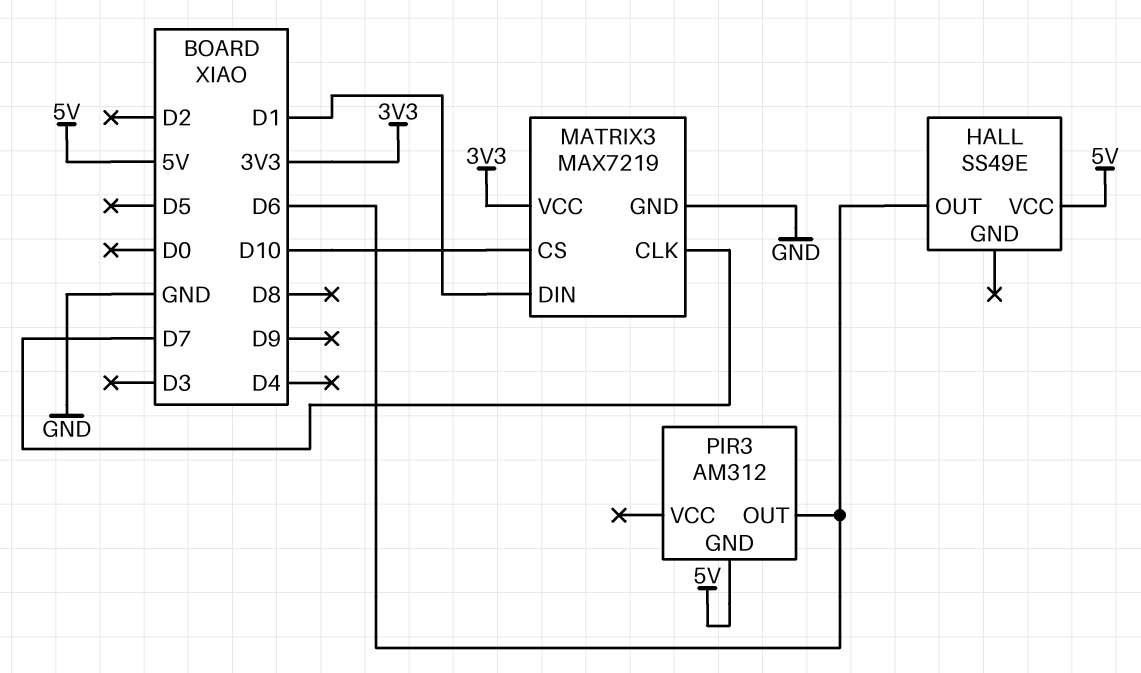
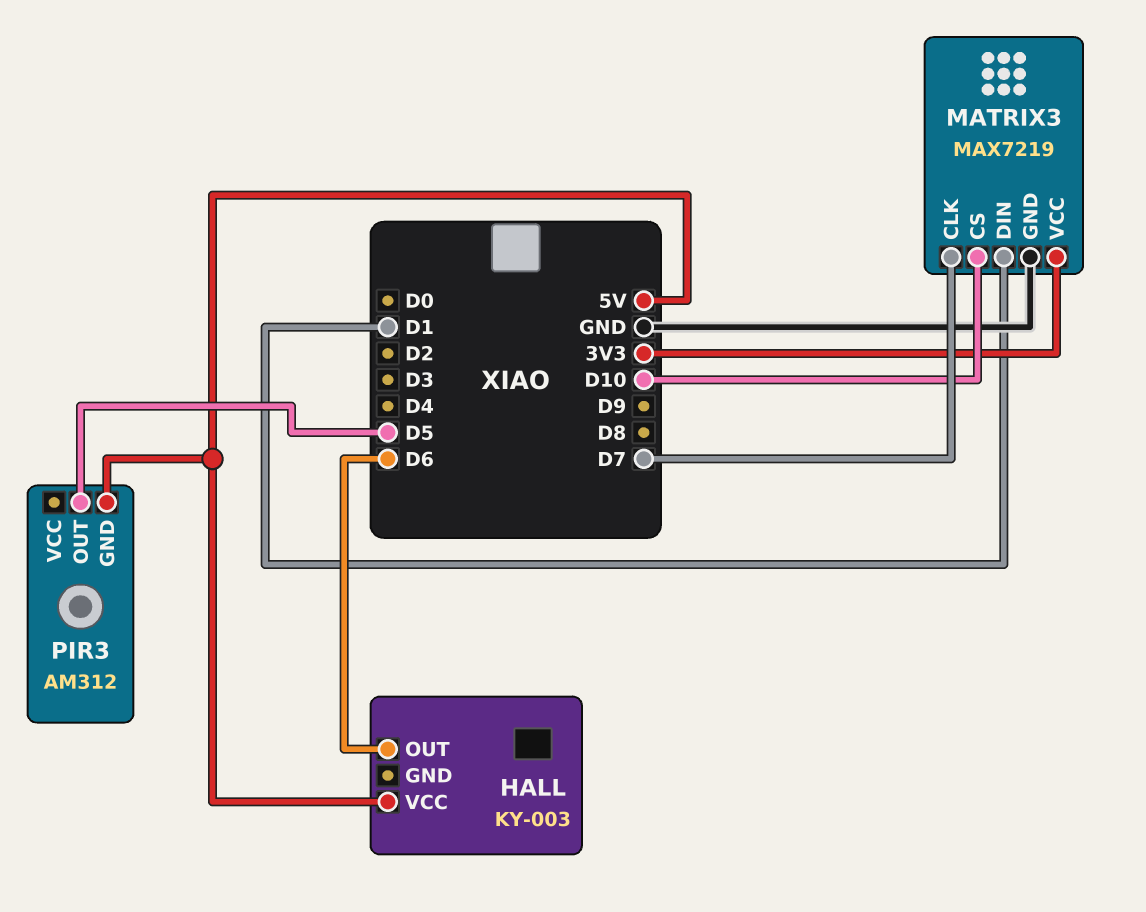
HALL: SS49E -> KY-003
PIR3 pin OUT: D6 -> D5

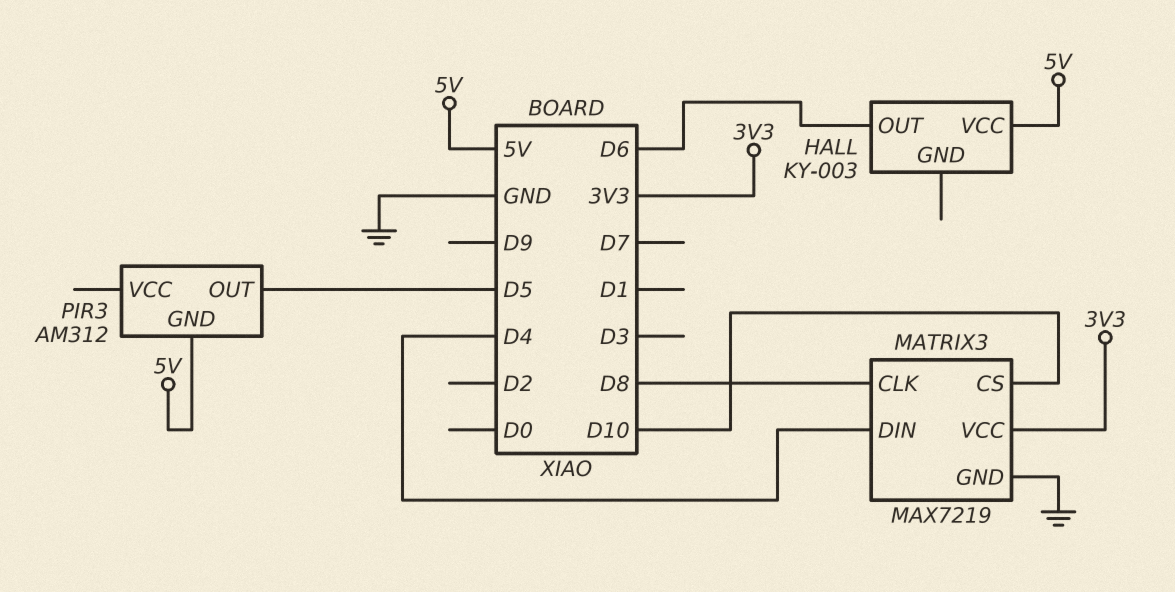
MATRIX3 pin CLK: D7 -> D8
MATRIX3 pin DIN: D1 -> D4

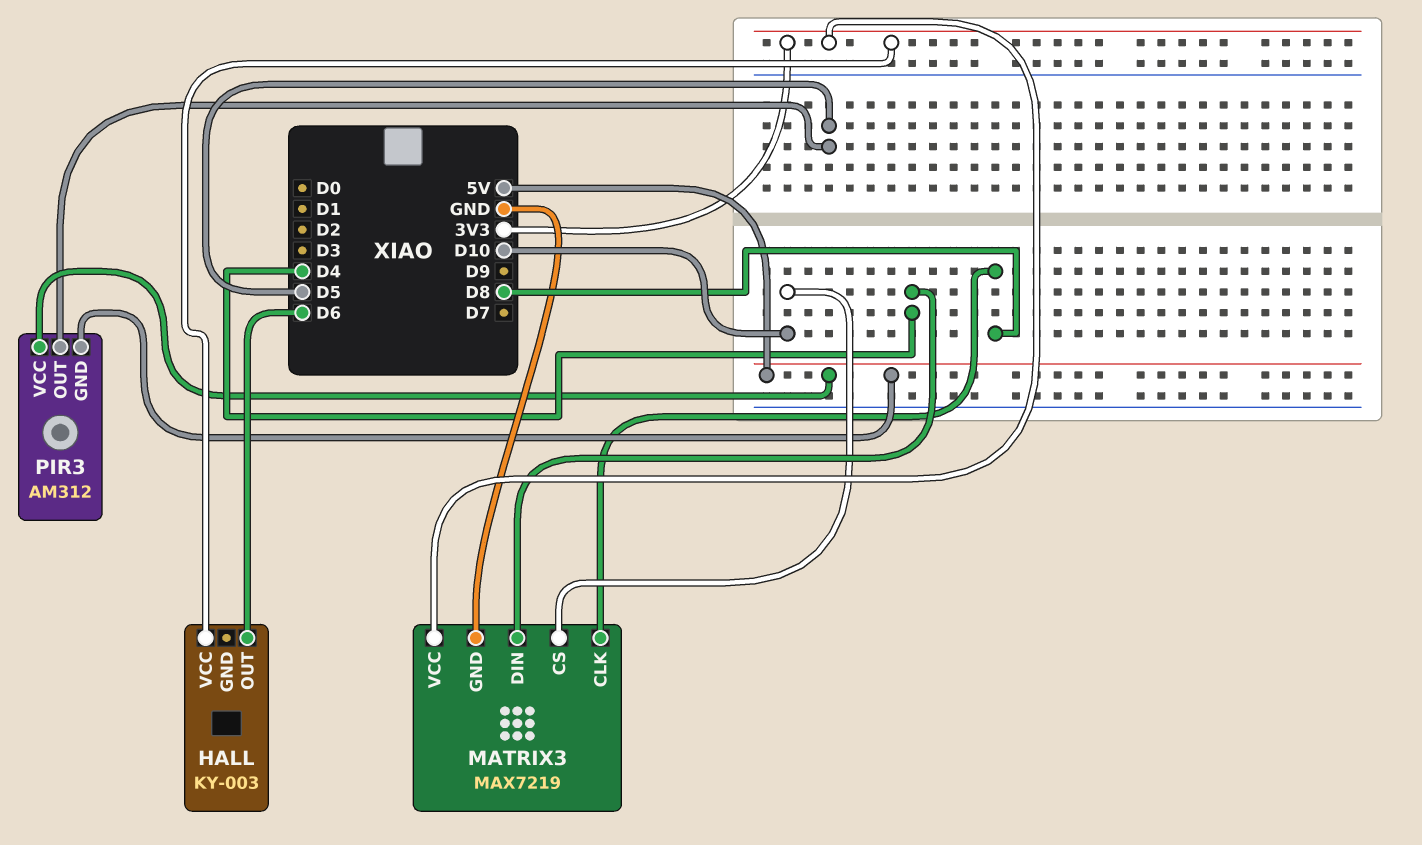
HALL pin VCC: 5V -> 3V3
PIR3 pin VCC: none -> 5V

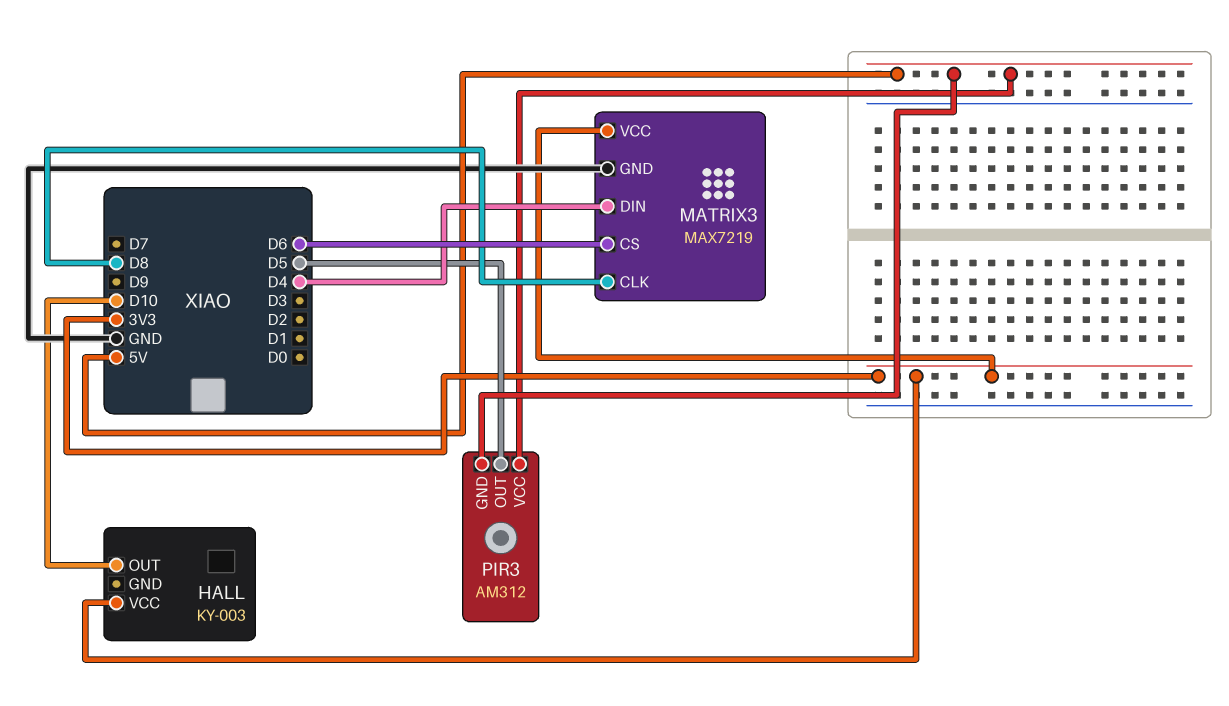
HALL pin OUT: D6 -> D10
MATRIX3 pin CS: D10 -> D6

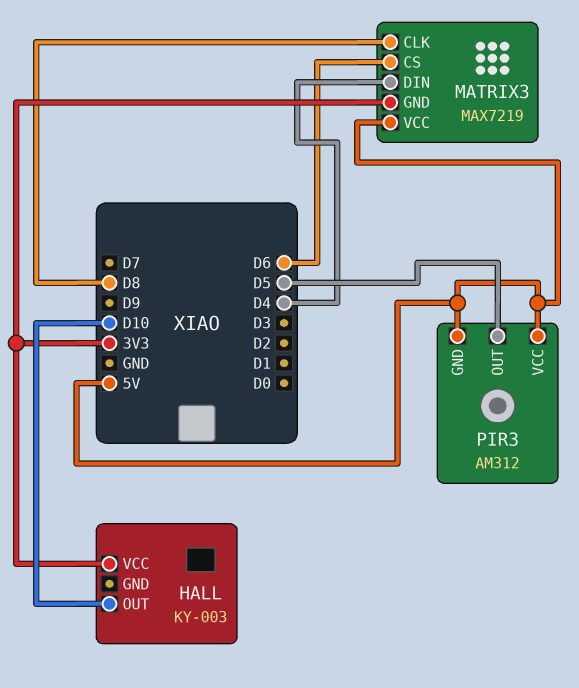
MATRIX3 pin GND: GND -> 3V3
MATRIX3 pin VCC: 3V3 -> 5V

